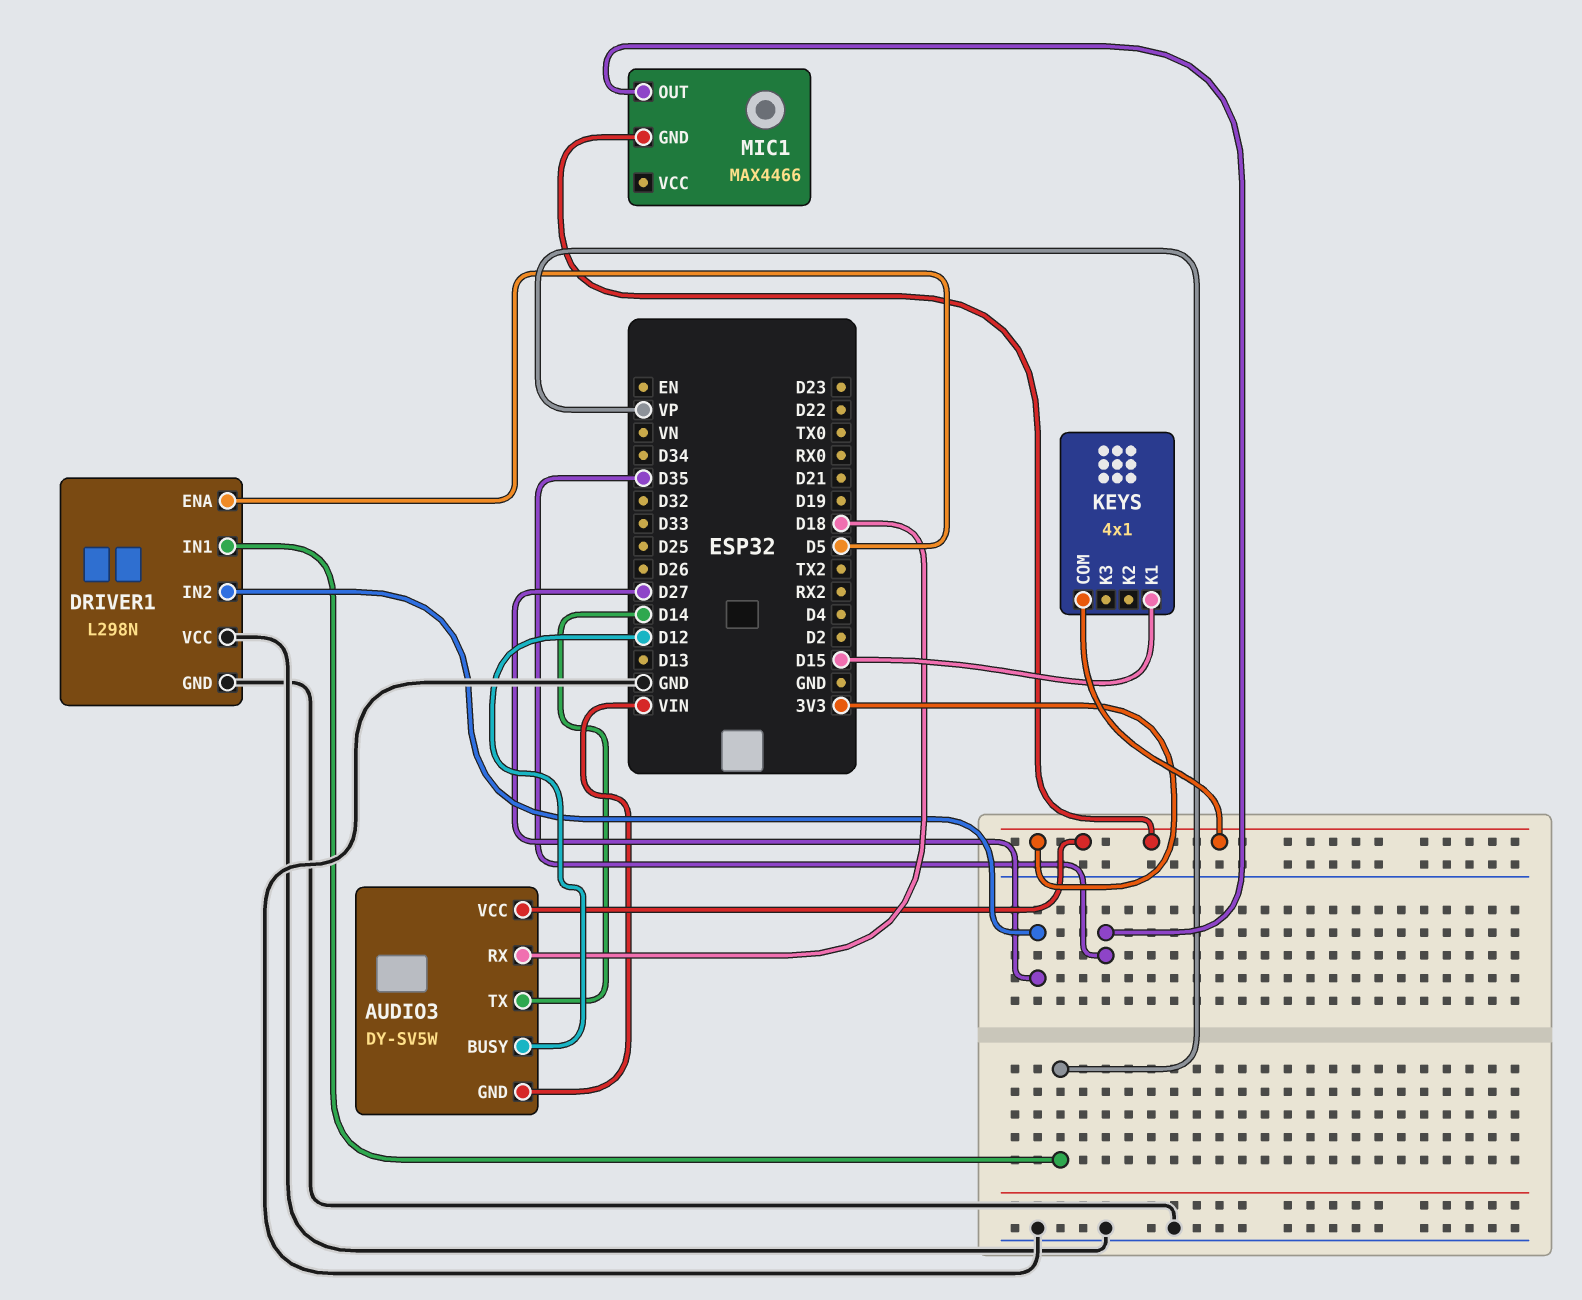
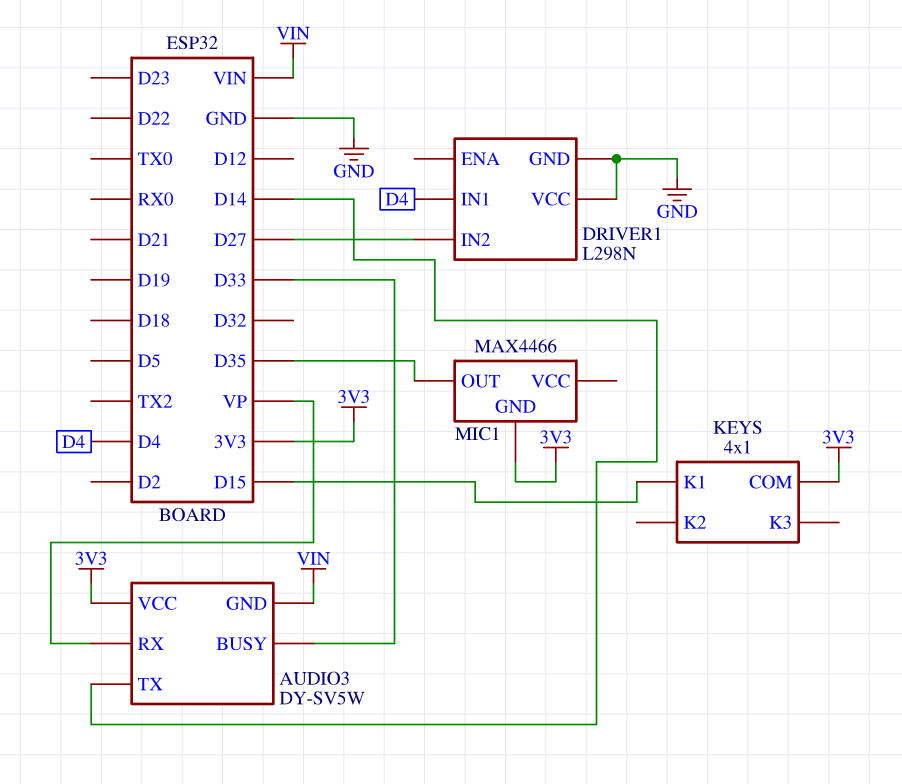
AUDIO3 pin BUSY: D12 -> D33
AUDIO3 pin RX: D18 -> VP
DRIVER1 pin ENA: D5 -> none
DRIVER1 pin IN1: VP -> D4

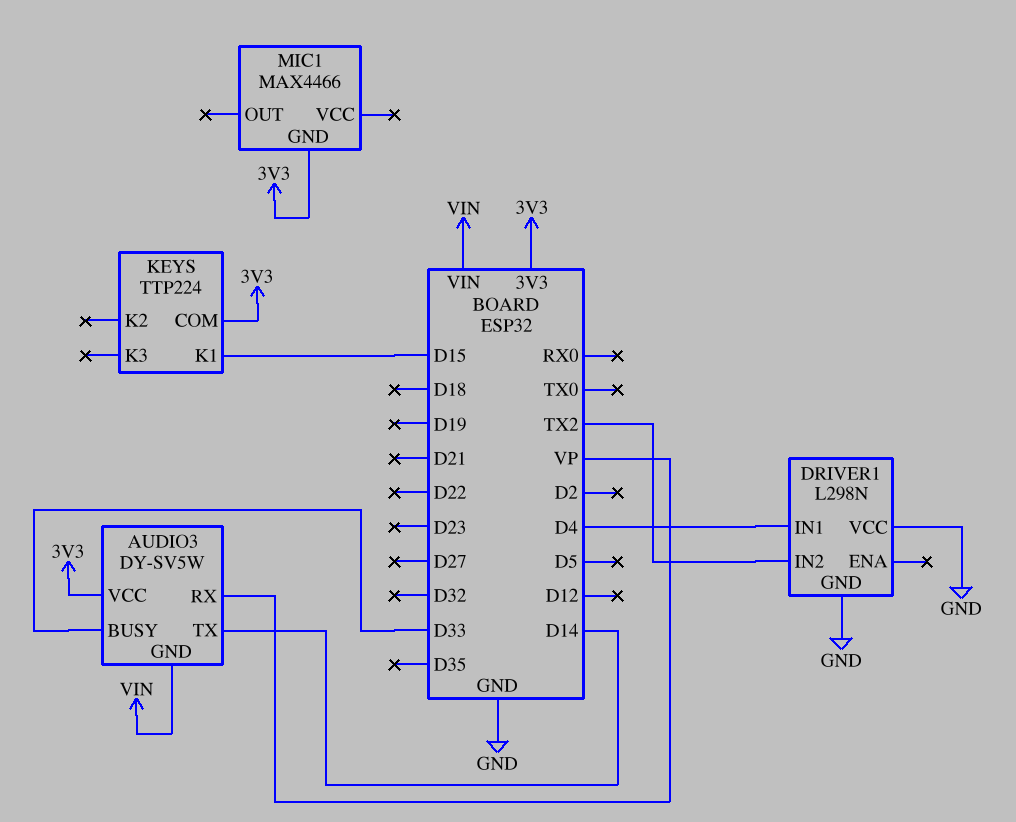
DRIVER1 pin IN2: D27 -> TX2
KEYS: 4x1 -> TTP224
MIC1 pin OUT: D35 -> none

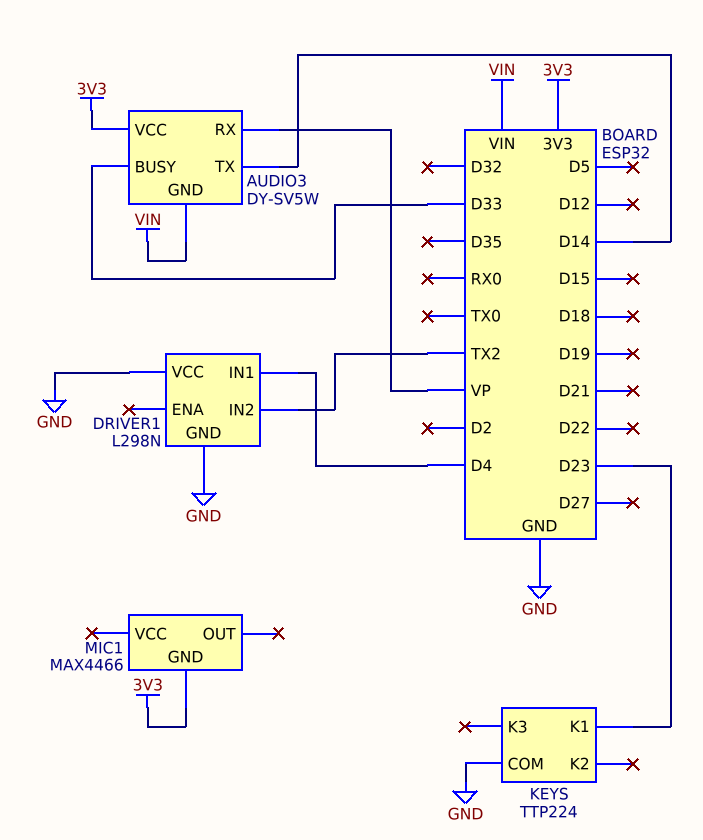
KEYS pin COM: 3V3 -> GND
KEYS pin K1: D15 -> D23

